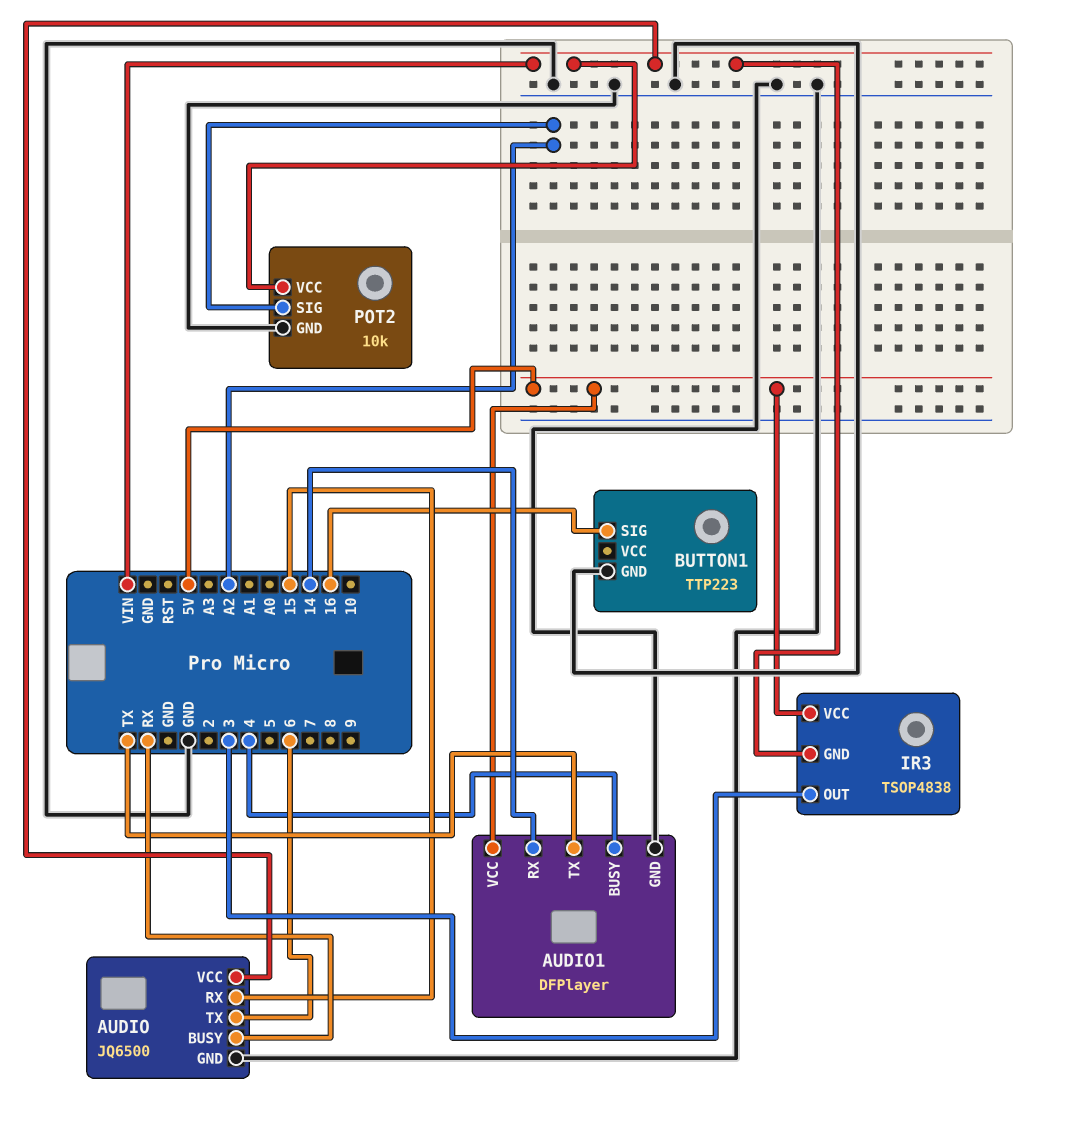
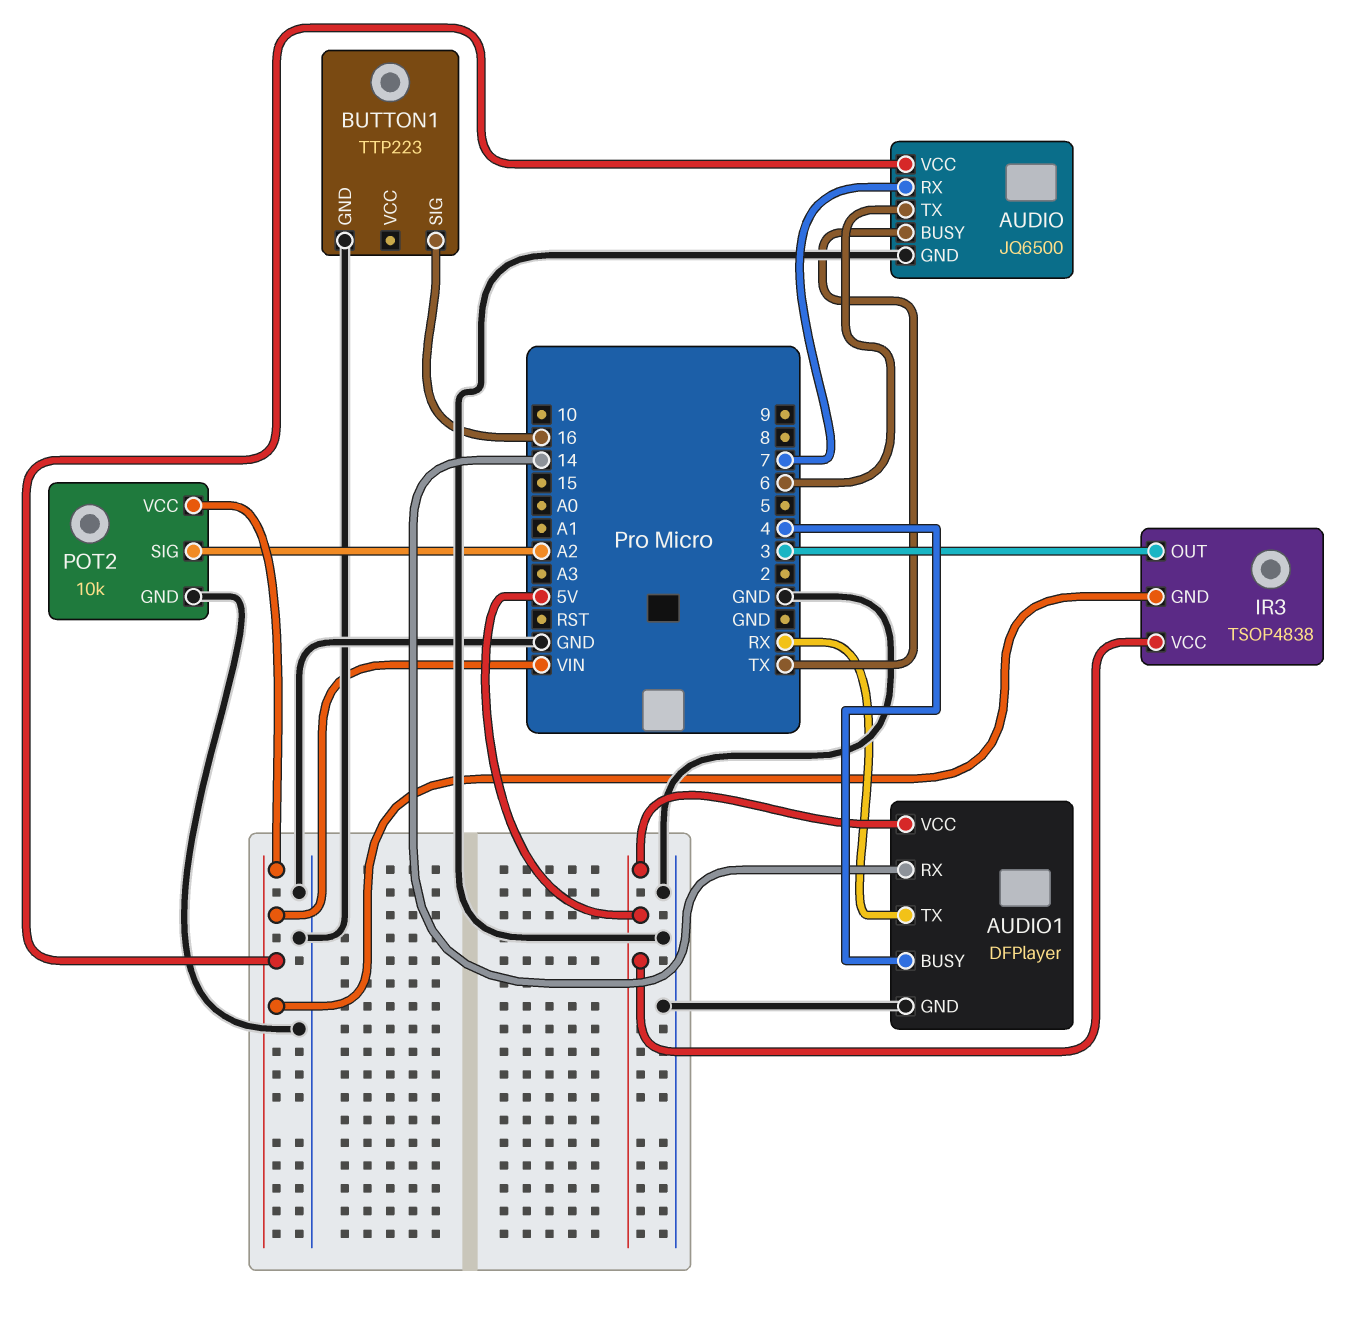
AUDIO pin BUSY: RX -> TX
AUDIO pin RX: 15 -> 7
AUDIO1 pin TX: TX -> RX

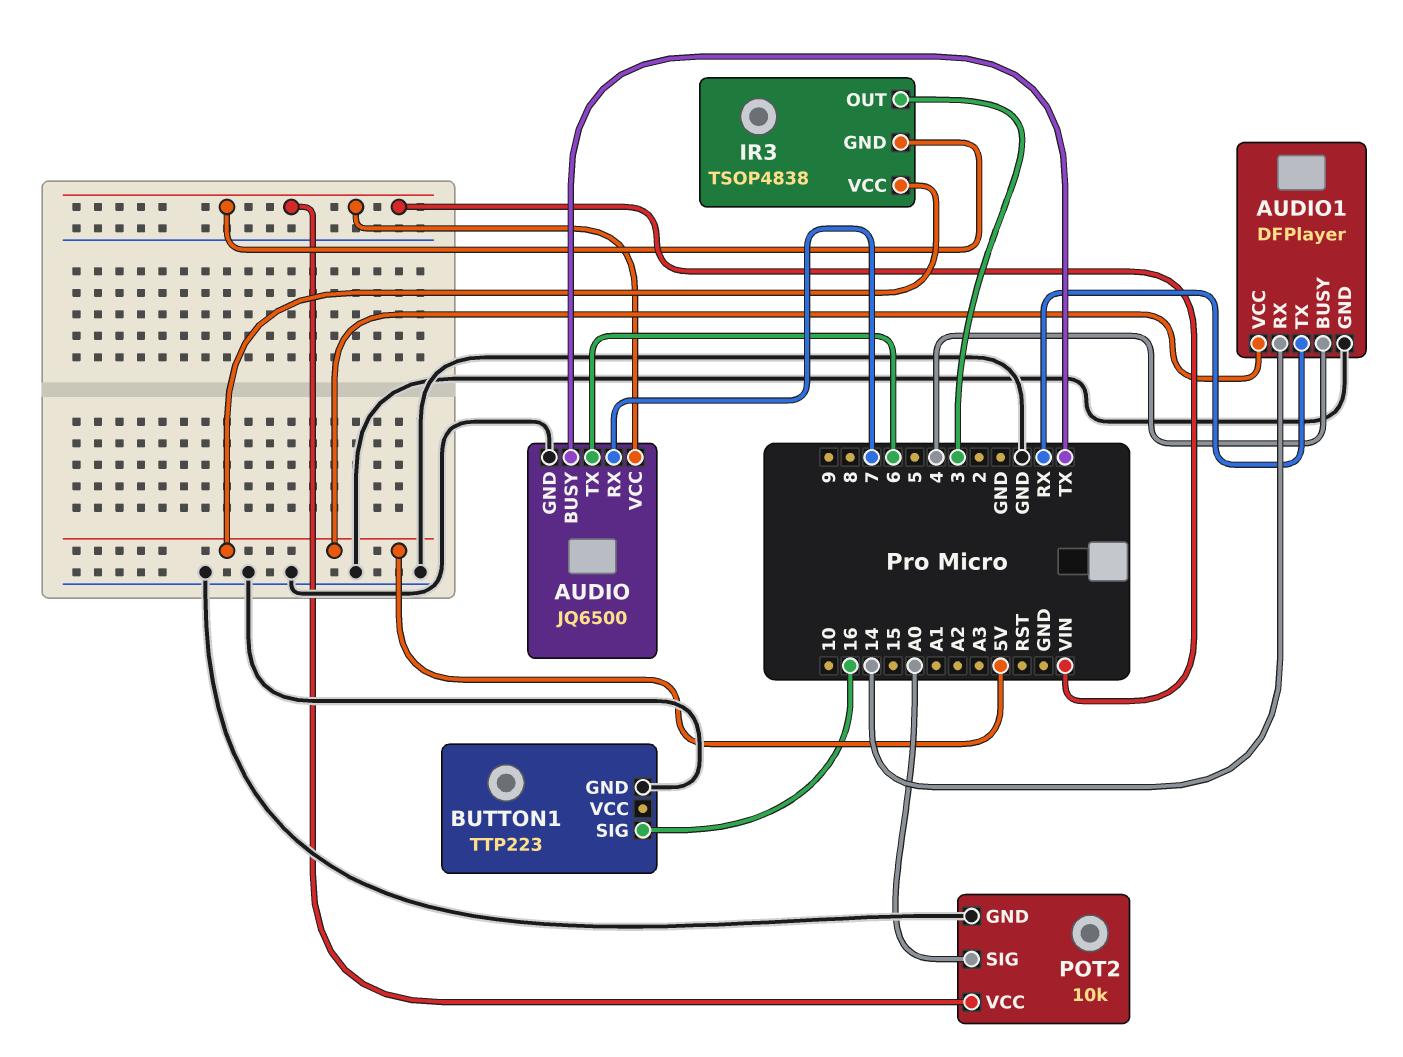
POT2 pin SIG: A2 -> A0

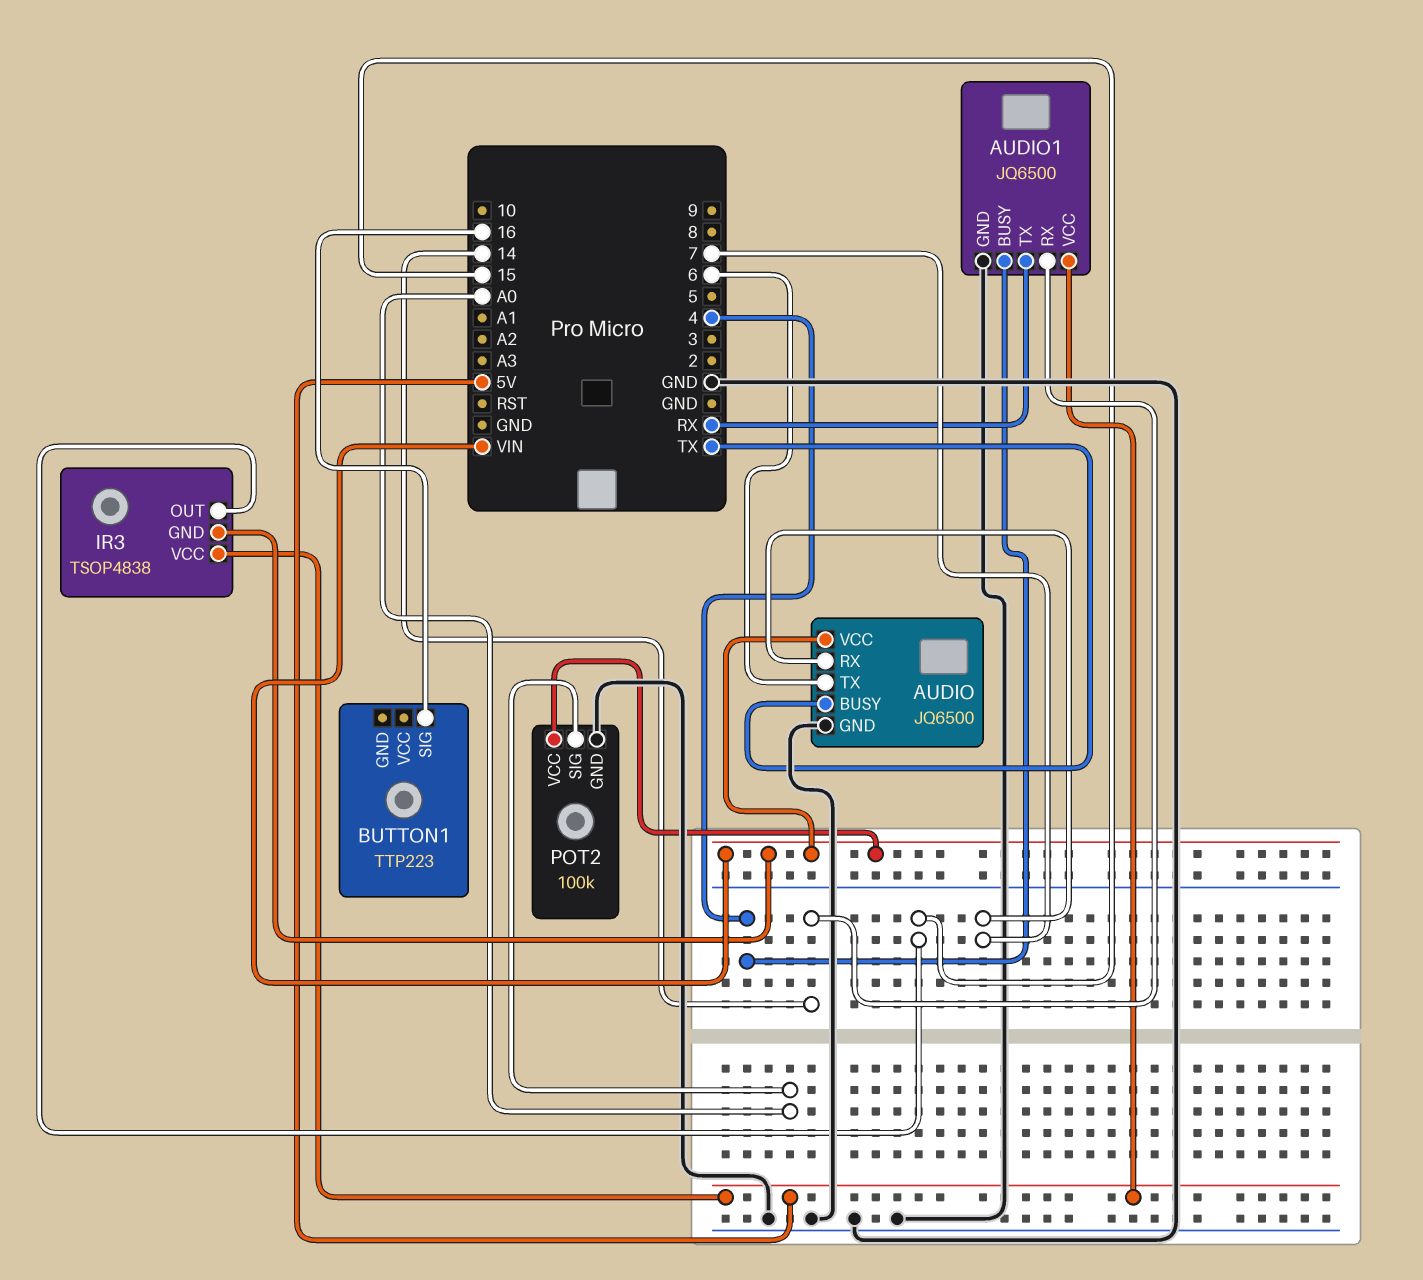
AUDIO1: DFPlayer -> JQ6500
BUTTON1 pin GND: GND -> none
IR3 pin OUT: 3 -> 15
POT2: 10k -> 100k

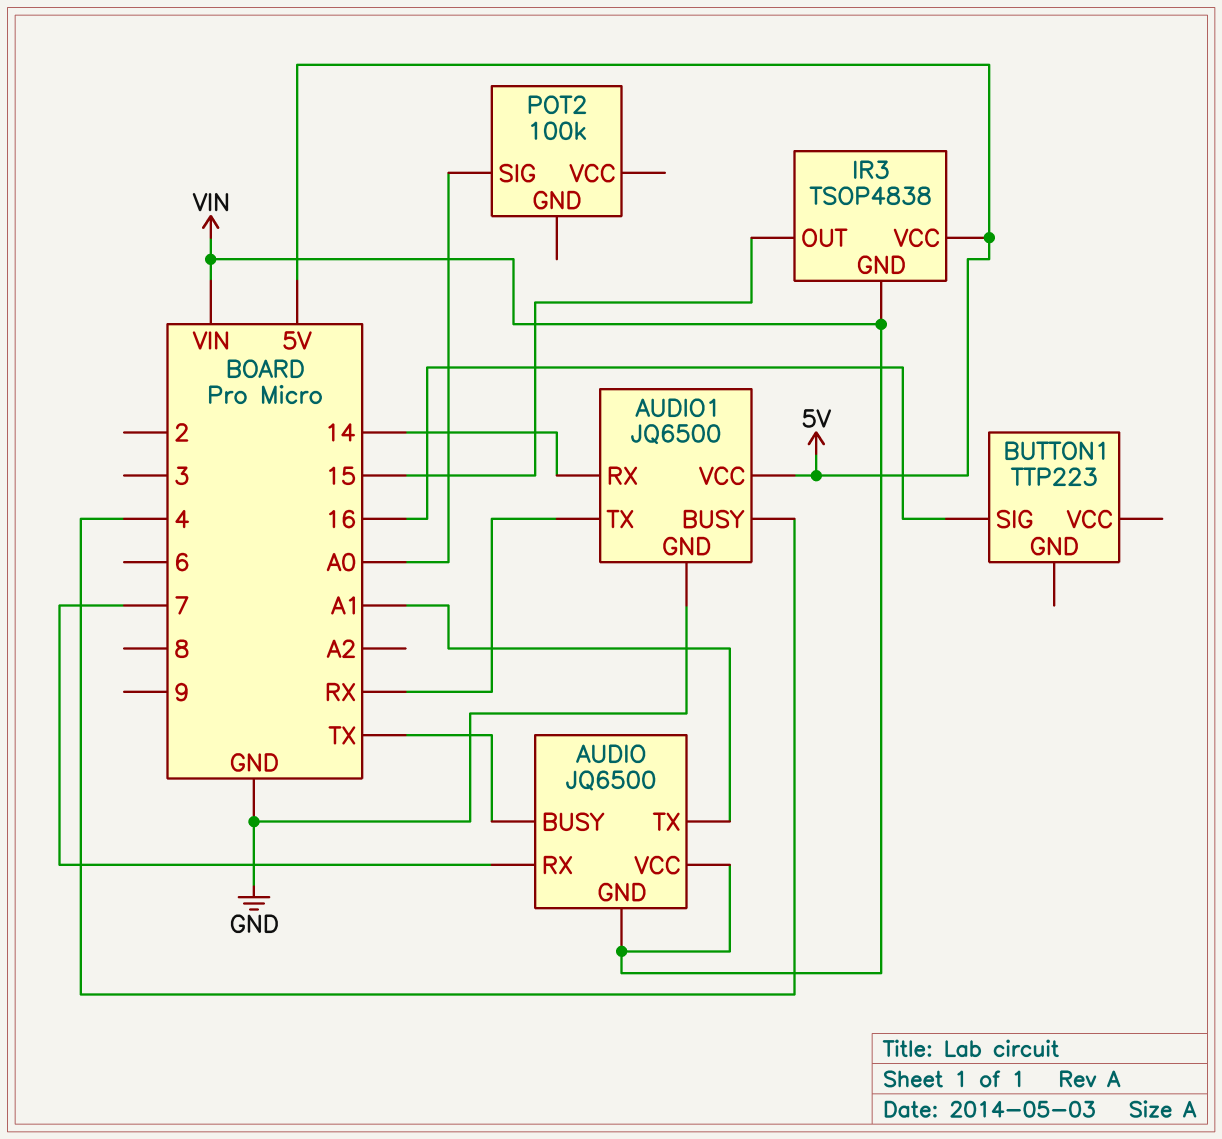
AUDIO pin GND: GND -> VIN
AUDIO pin TX: 6 -> A1
POT2 pin GND: GND -> none
POT2 pin VCC: VIN -> none

